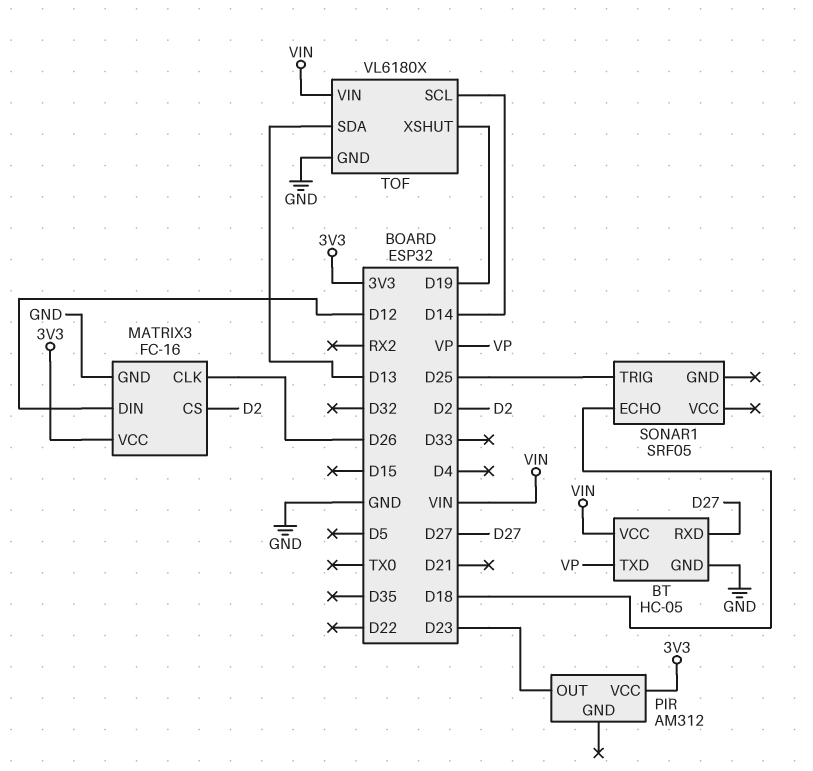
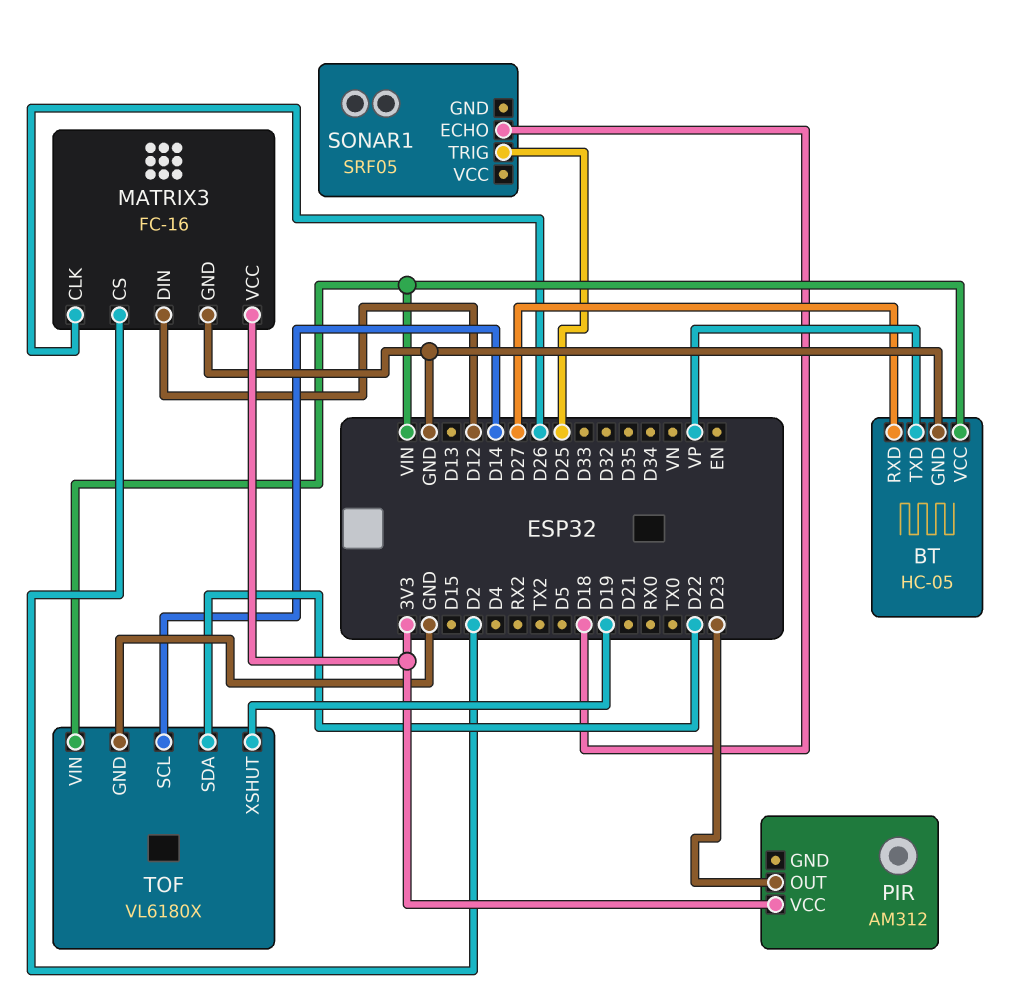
TOF pin SDA: D13 -> D22

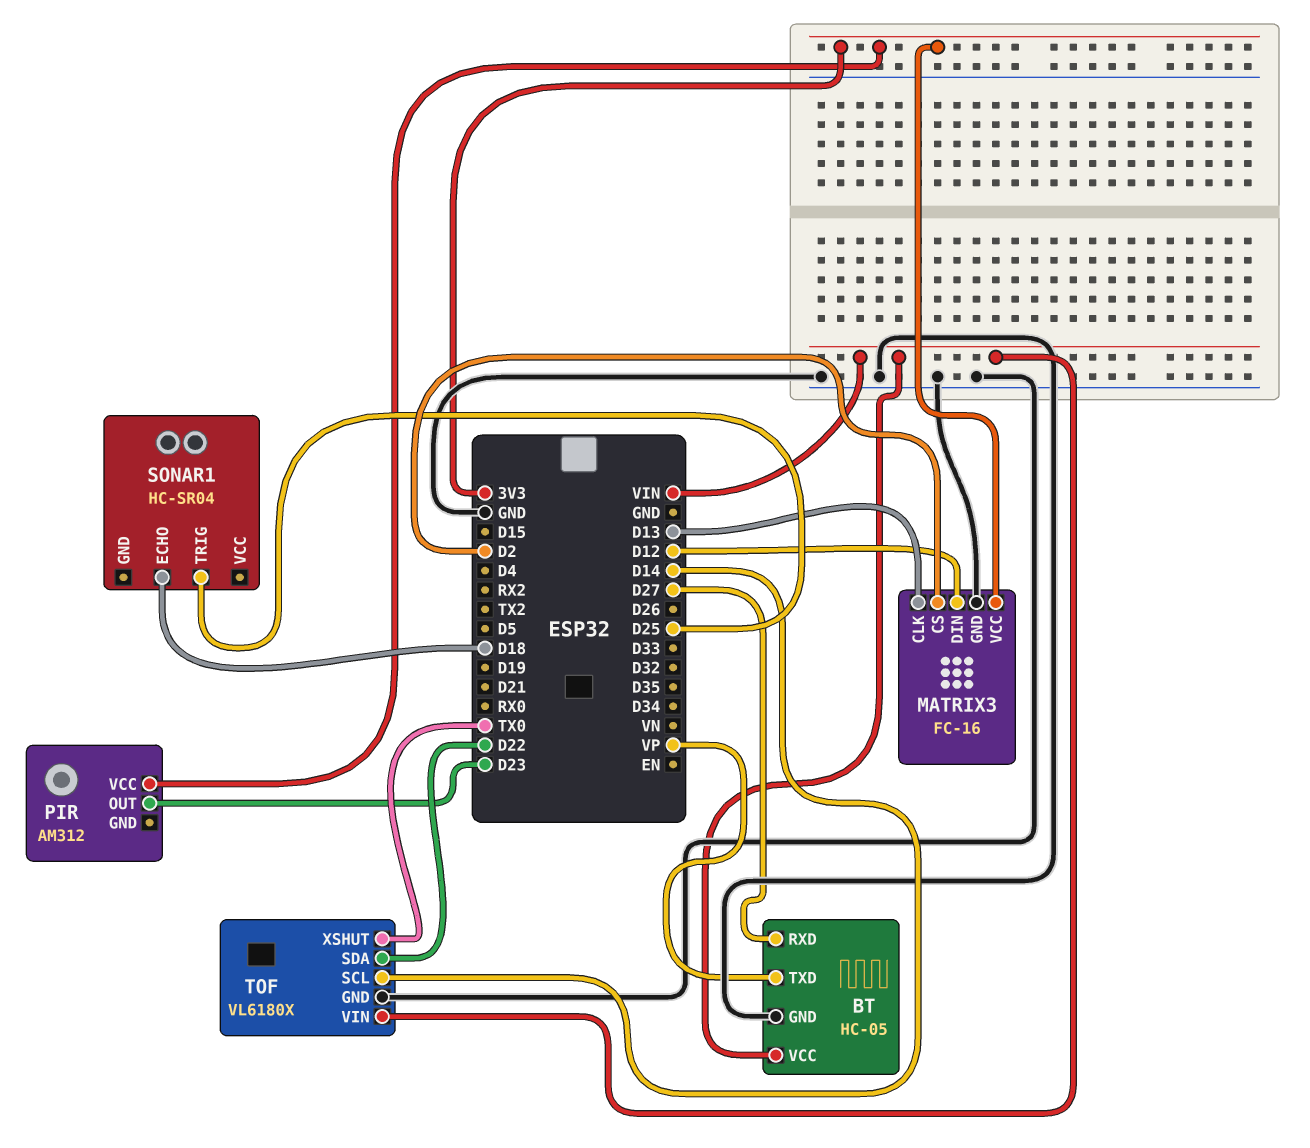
MATRIX3 pin CLK: D26 -> D13
SONAR1: SRF05 -> HC-SR04
TOF pin XSHUT: D19 -> TX0

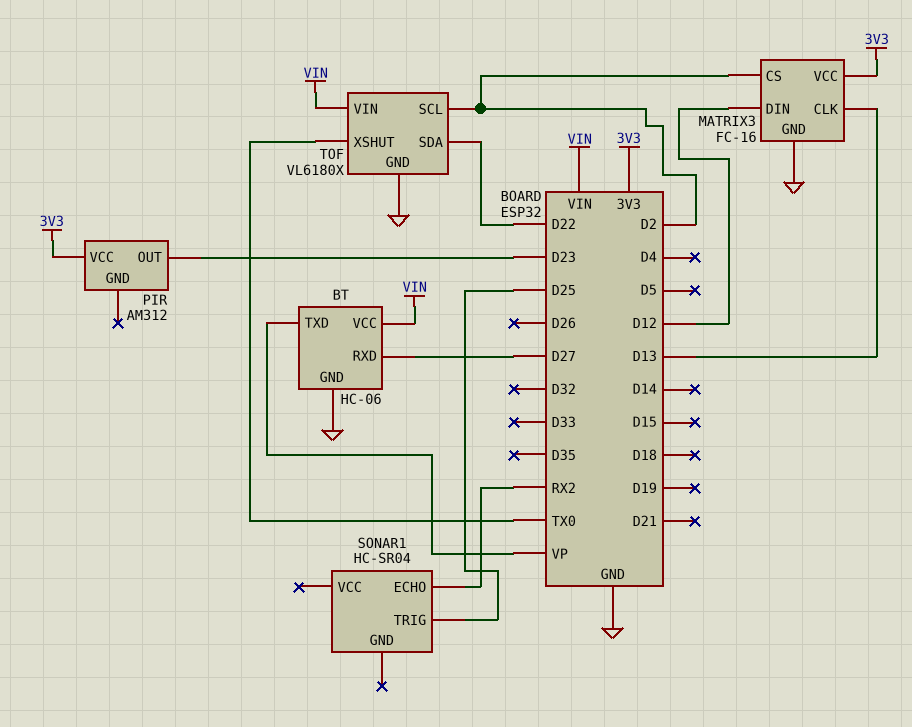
BT: HC-05 -> HC-06
SONAR1 pin ECHO: D18 -> RX2
TOF pin SCL: D14 -> D2

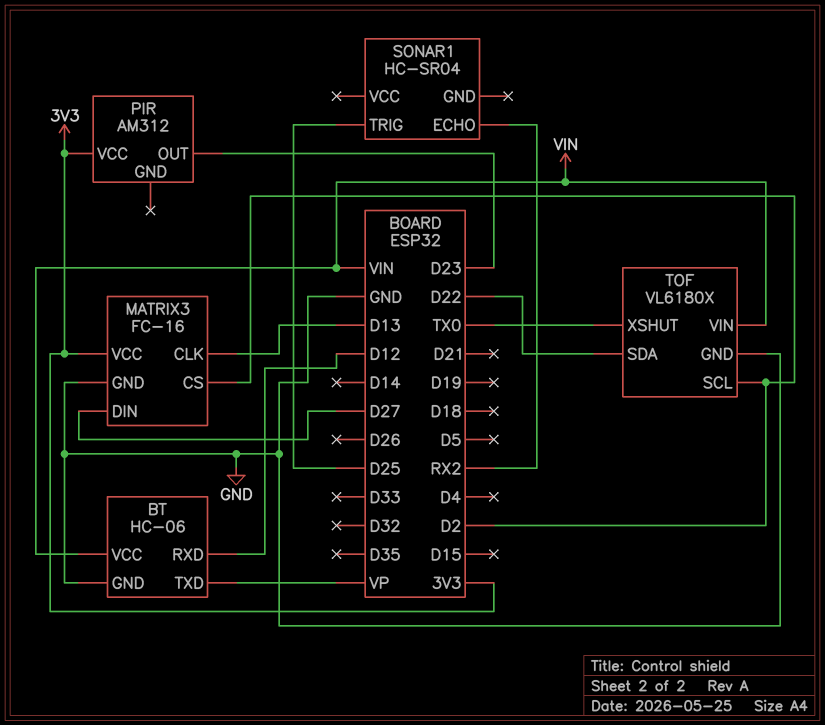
BT pin RXD: D27 -> D12
MATRIX3 pin DIN: D12 -> D27

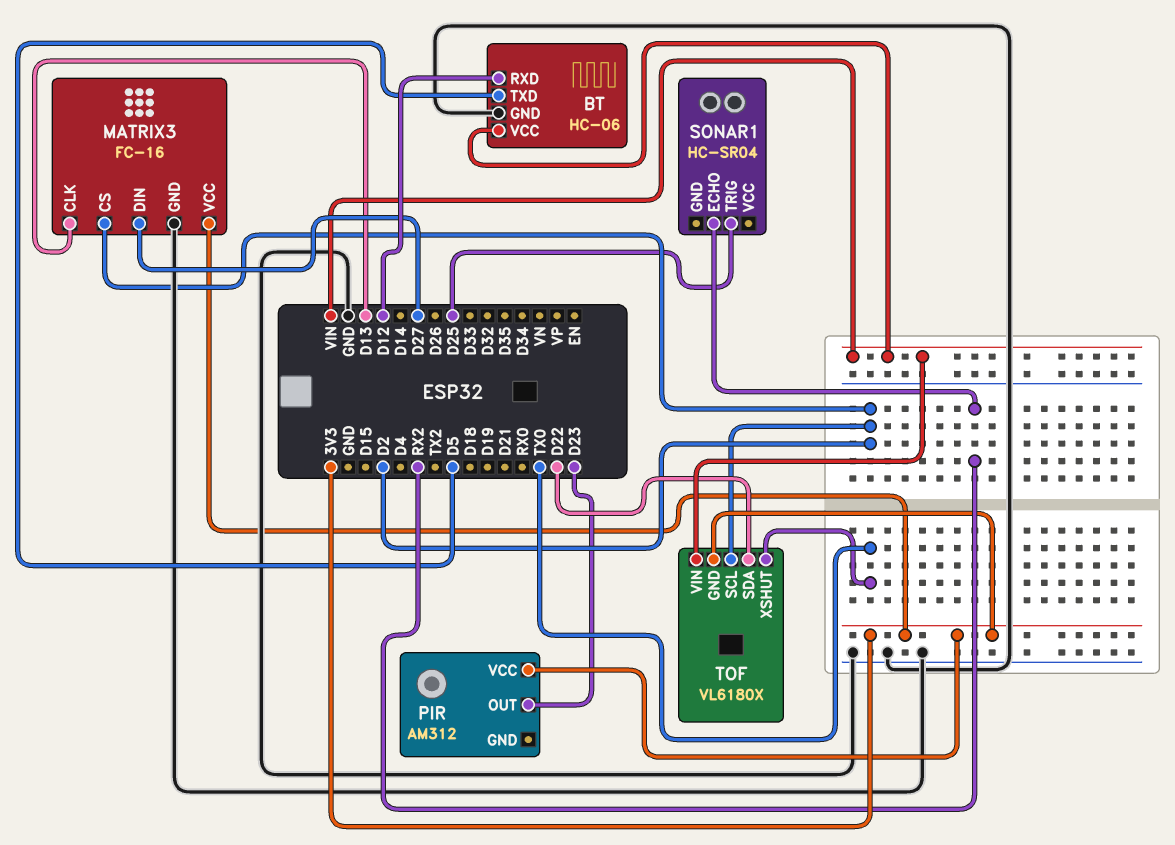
BT pin TXD: VP -> D5
TOF pin GND: GND -> 3V3

